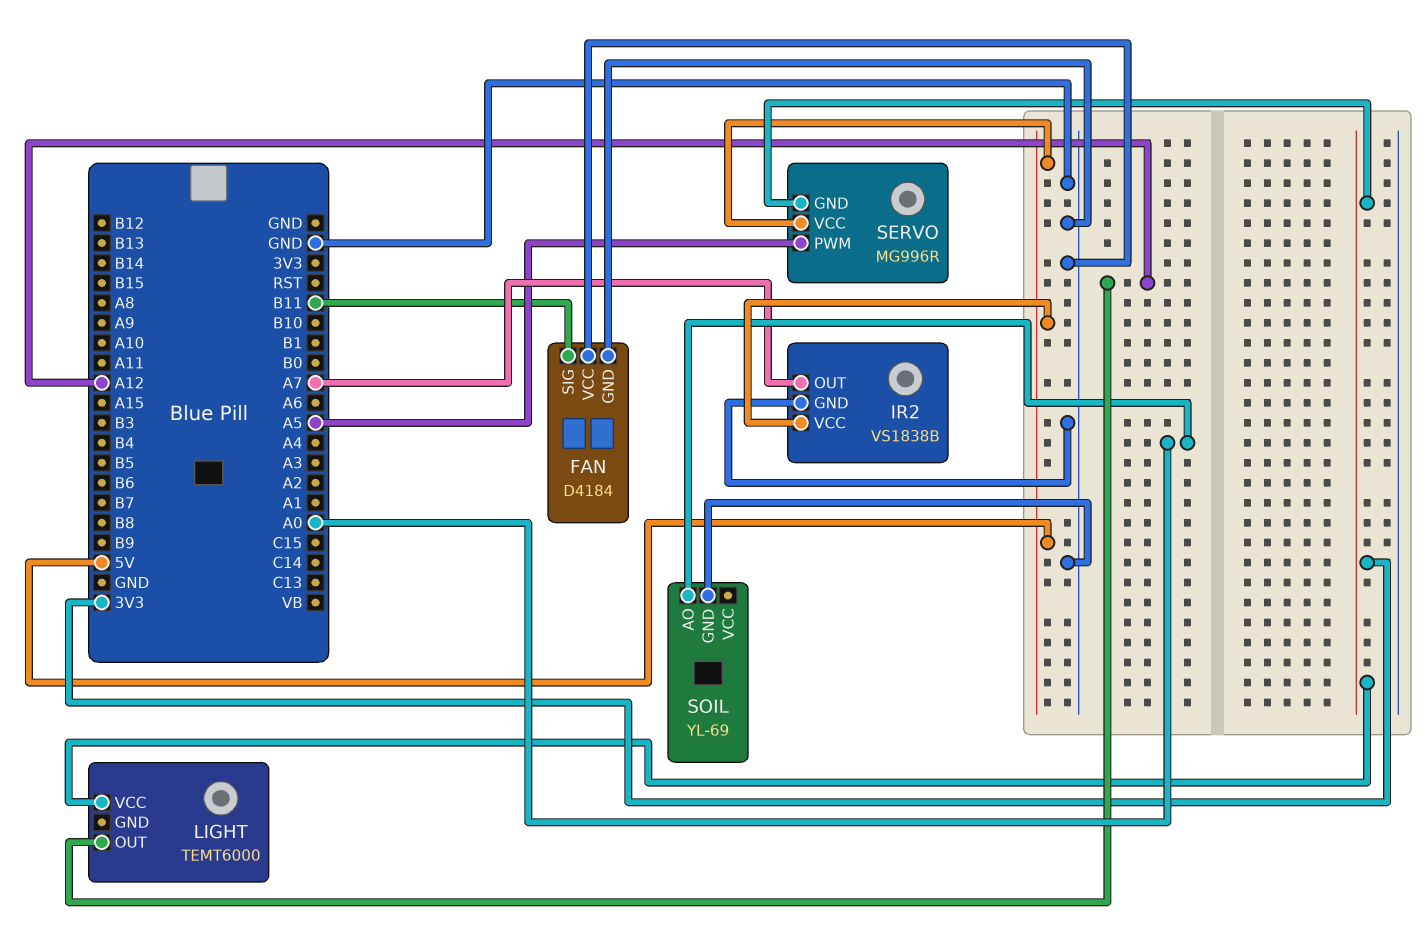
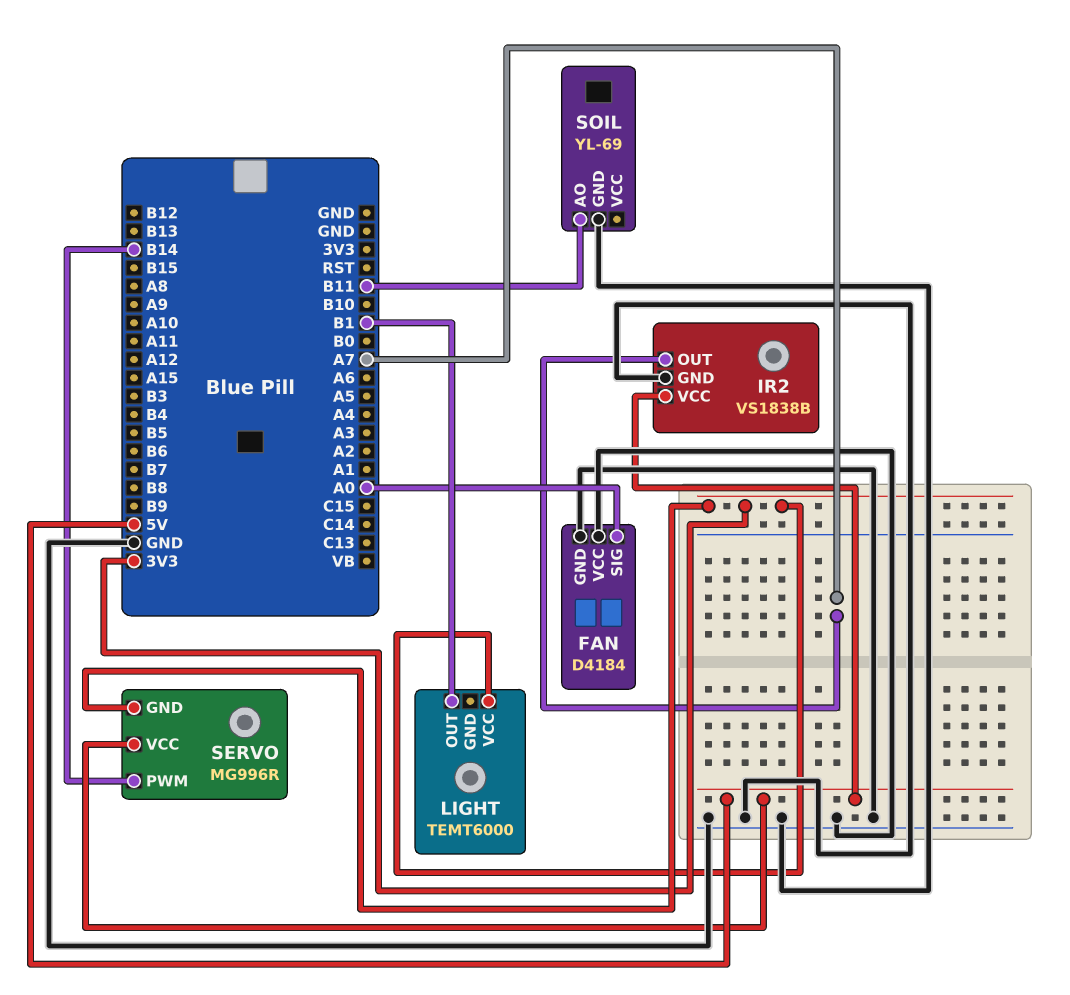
FAN pin SIG: B11 -> A0
LIGHT pin OUT: A12 -> B1
SERVO pin PWM: A5 -> B14
SOIL pin AO: A0 -> B11

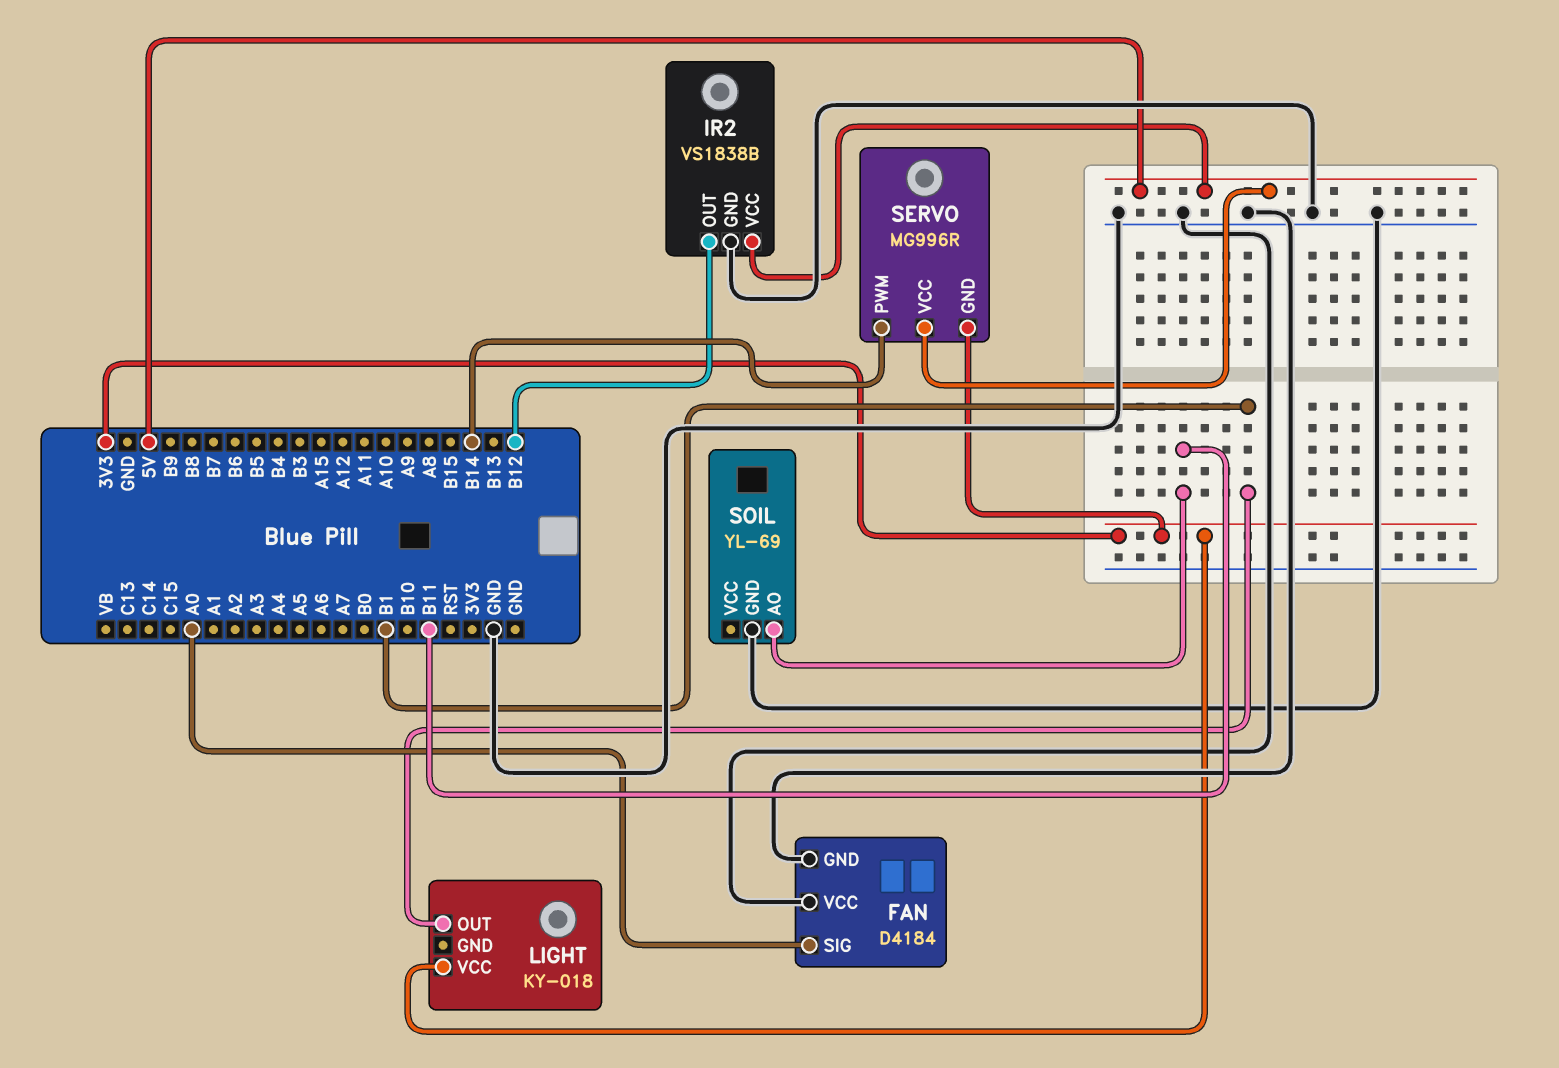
IR2 pin OUT: A7 -> B12
LIGHT: TEMT6000 -> KY-018

